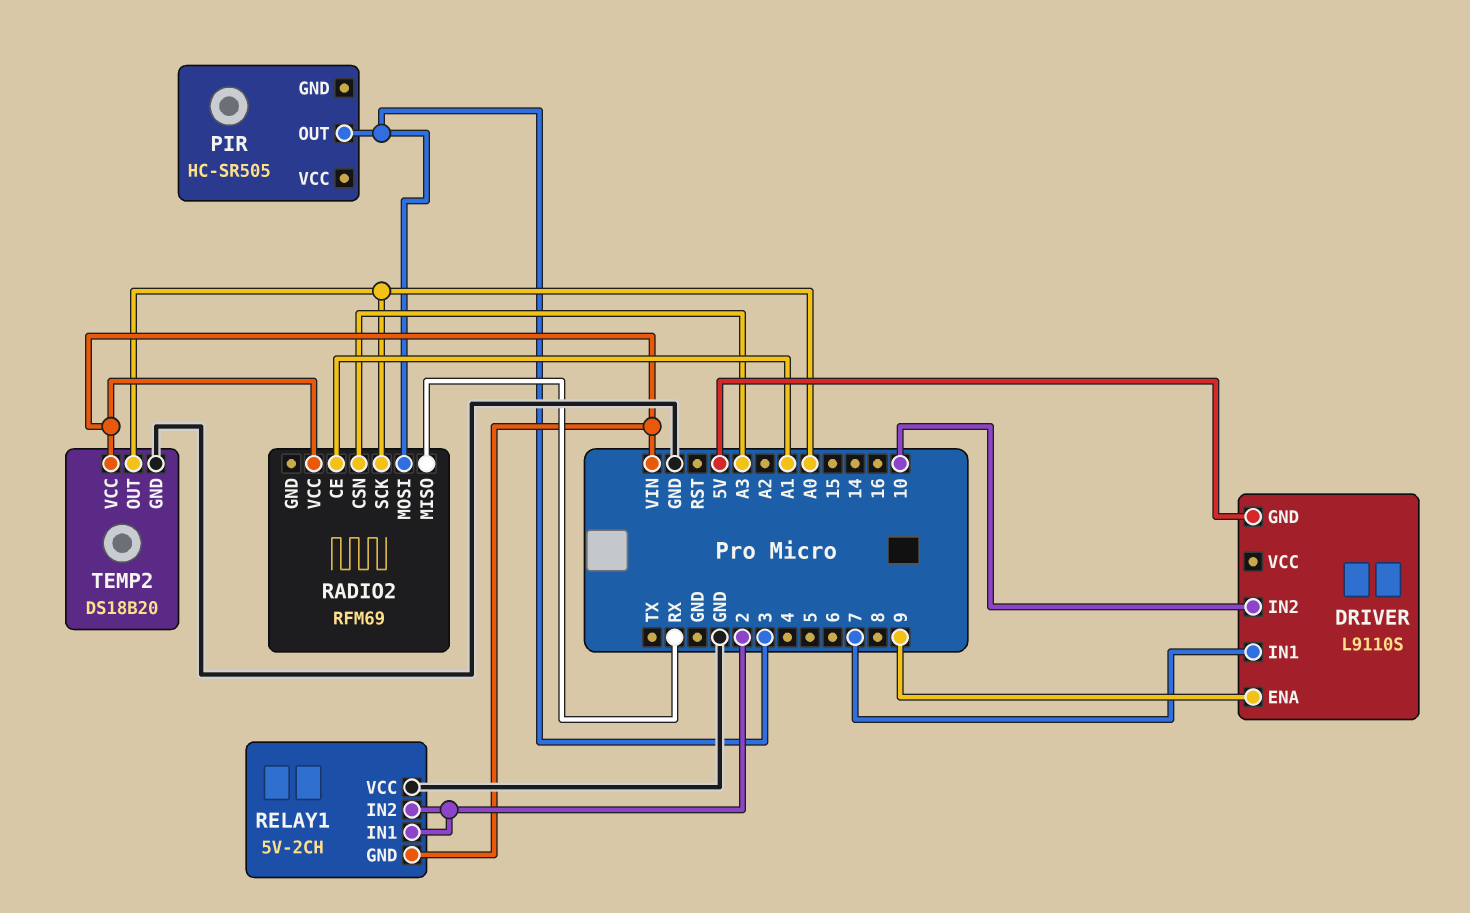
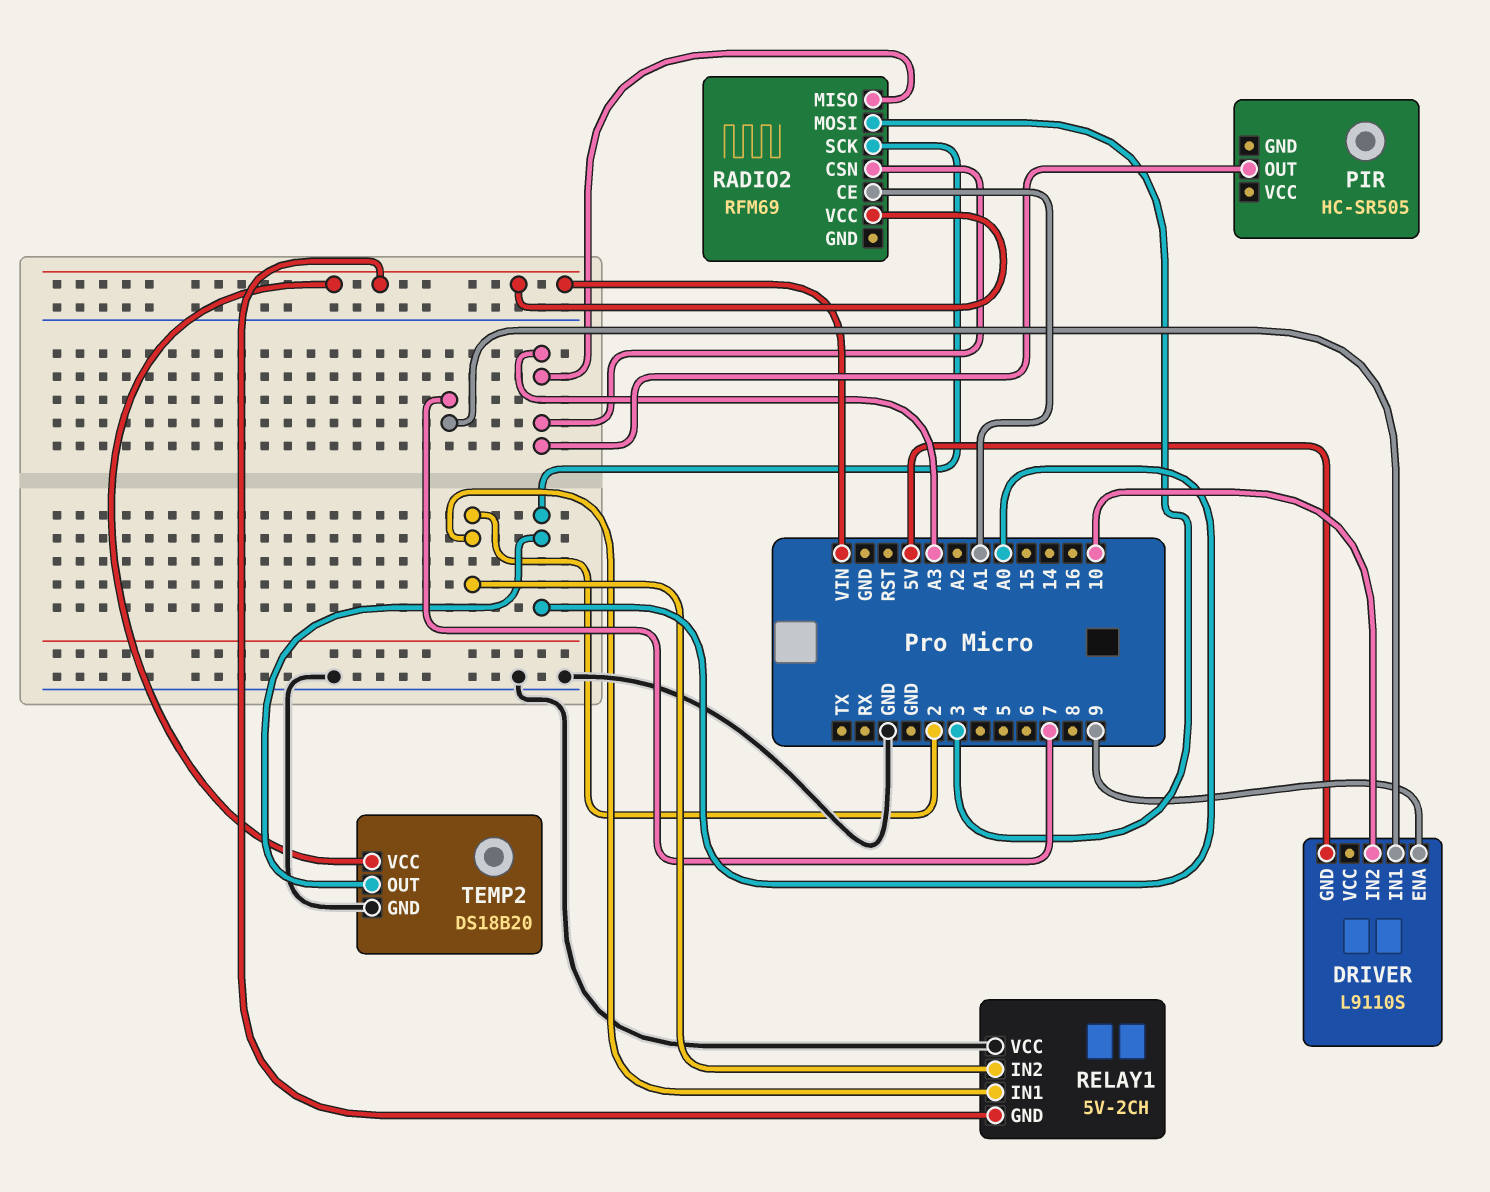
PIR pin OUT: 3 -> A3
RADIO2 pin MISO: RX -> A3

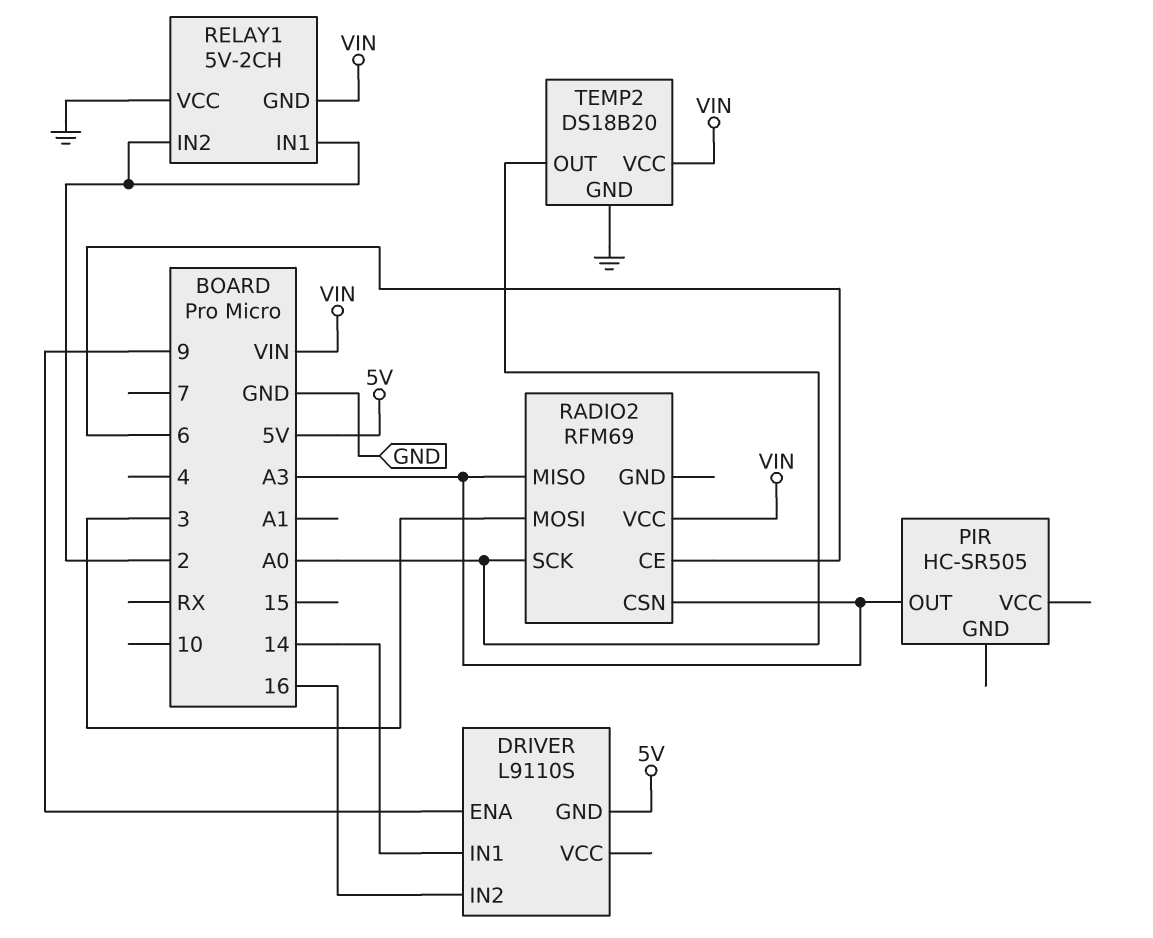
DRIVER pin IN1: 7 -> 14
DRIVER pin IN2: 10 -> 16
RADIO2 pin CE: A1 -> 6

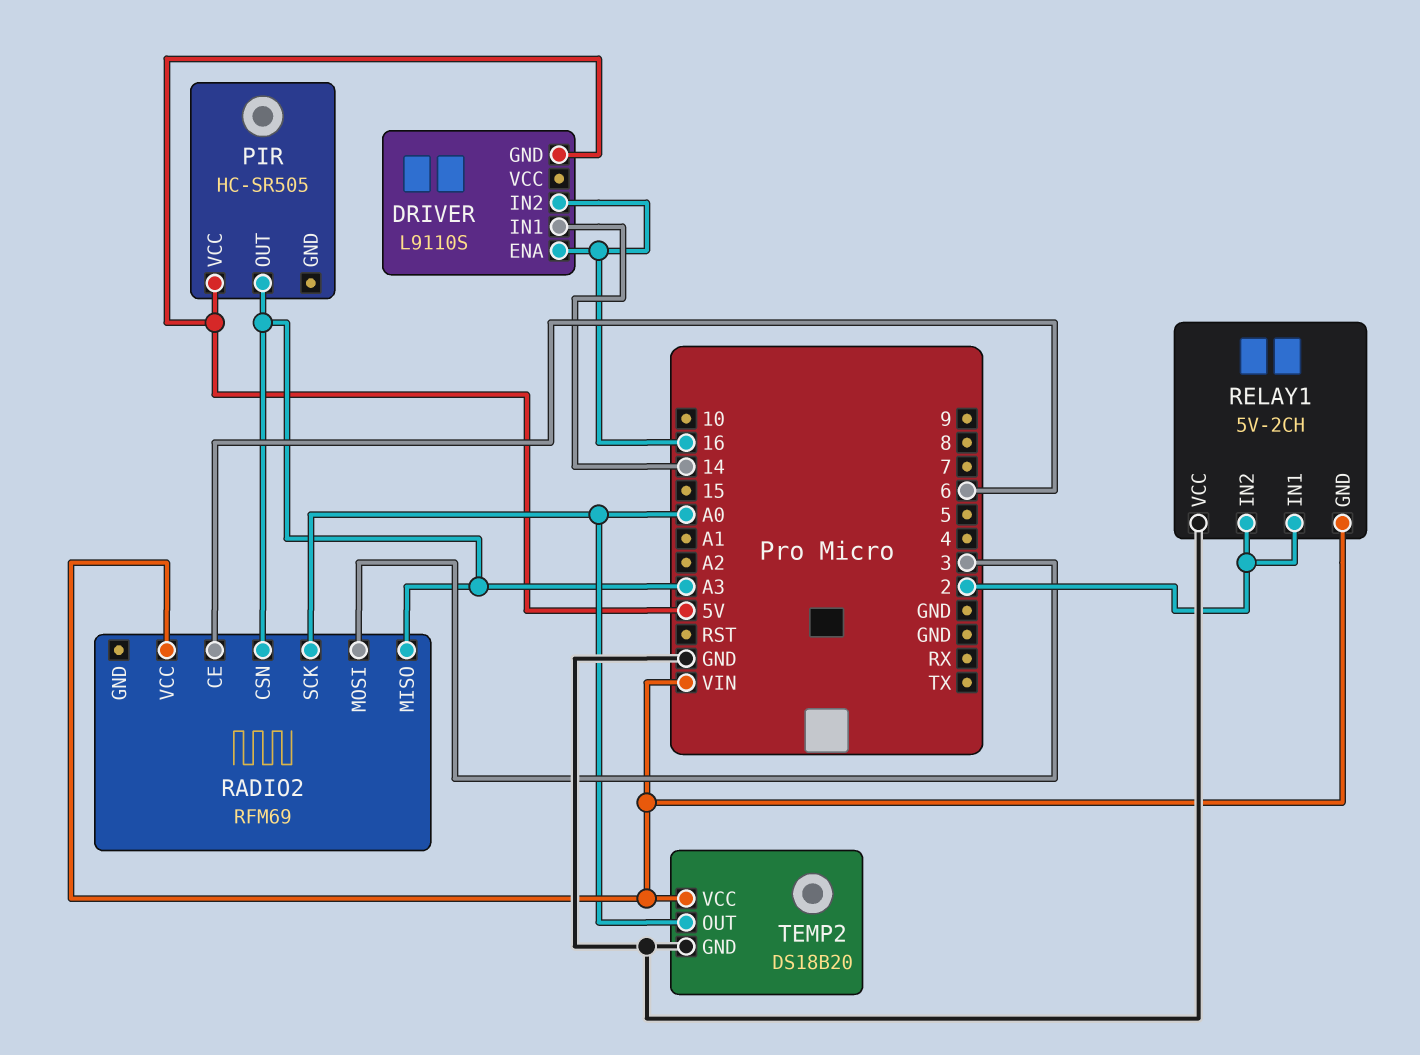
DRIVER pin ENA: 9 -> 16
PIR pin VCC: none -> 5V

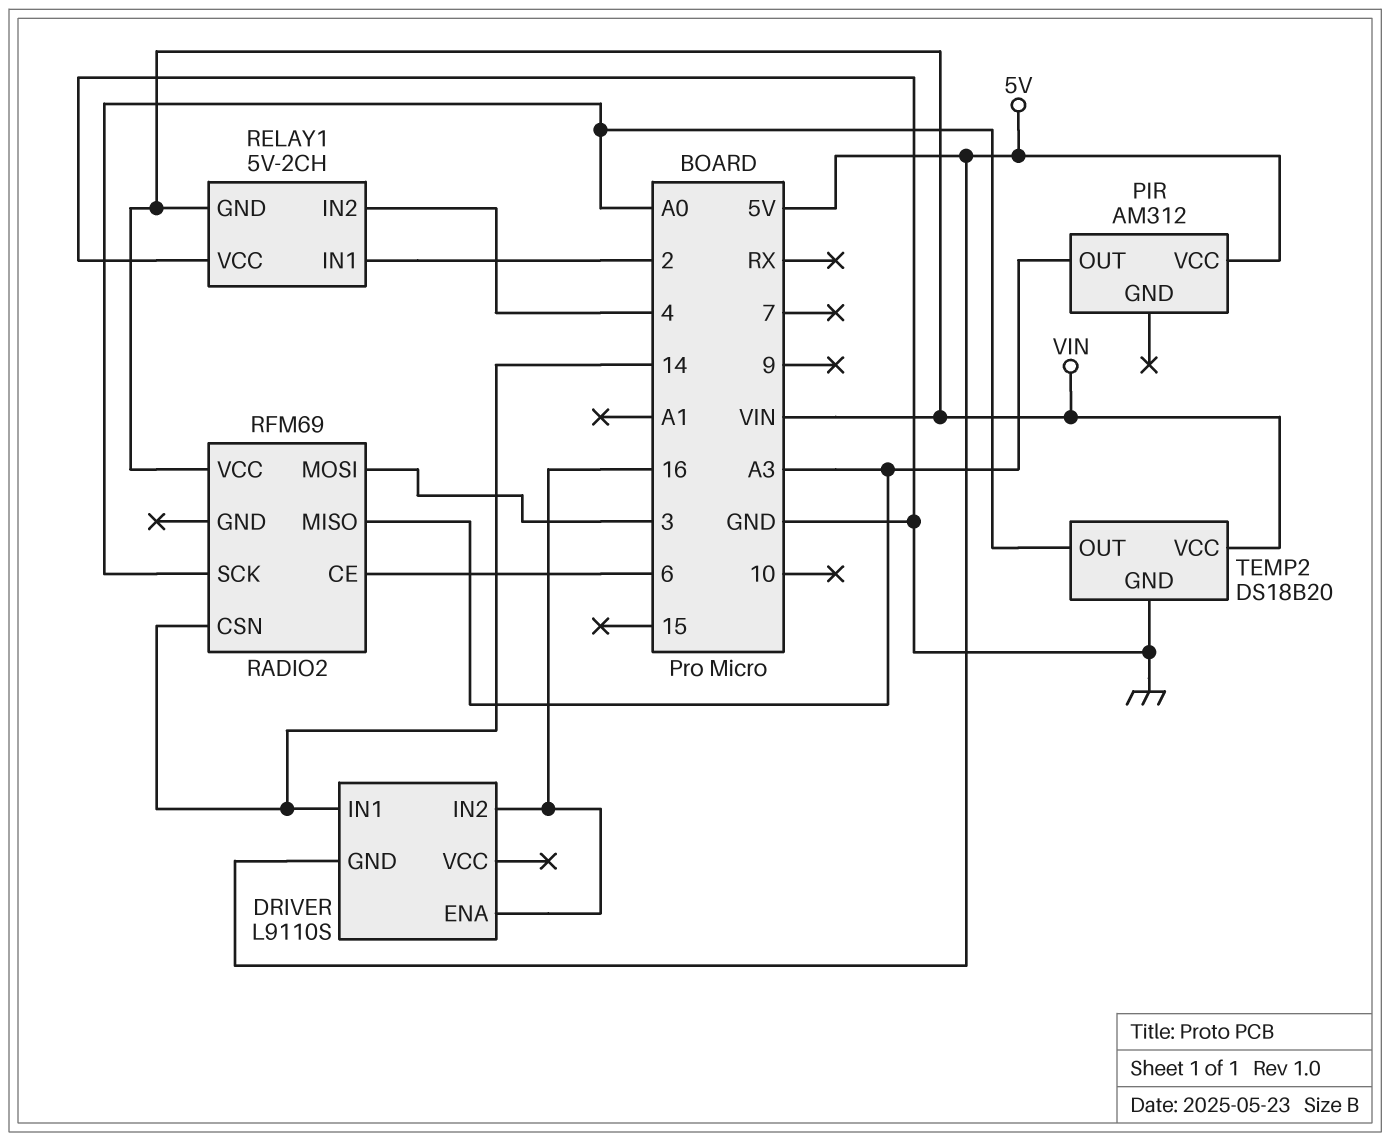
PIR: HC-SR505 -> AM312
RADIO2 pin CSN: A3 -> 14
RELAY1 pin IN2: 2 -> 4

